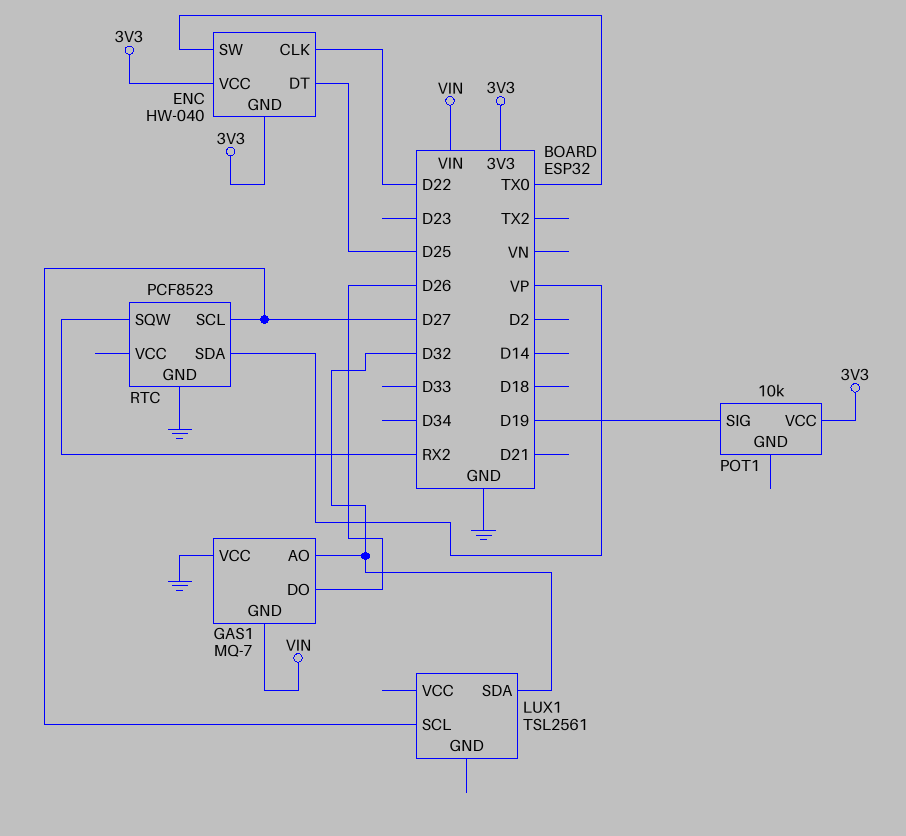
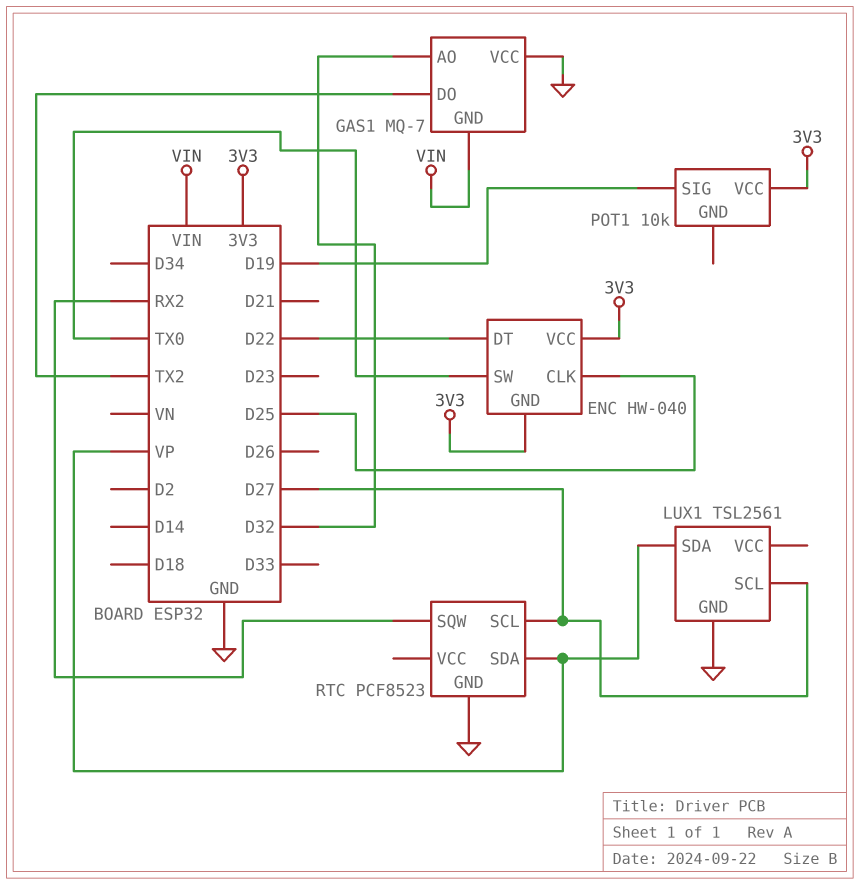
ENC pin CLK: D22 -> D25
ENC pin DT: D25 -> D22
GAS1 pin DO: D26 -> TX2
LUX1 pin GND: none -> GND
LUX1 pin SDA: D32 -> VP

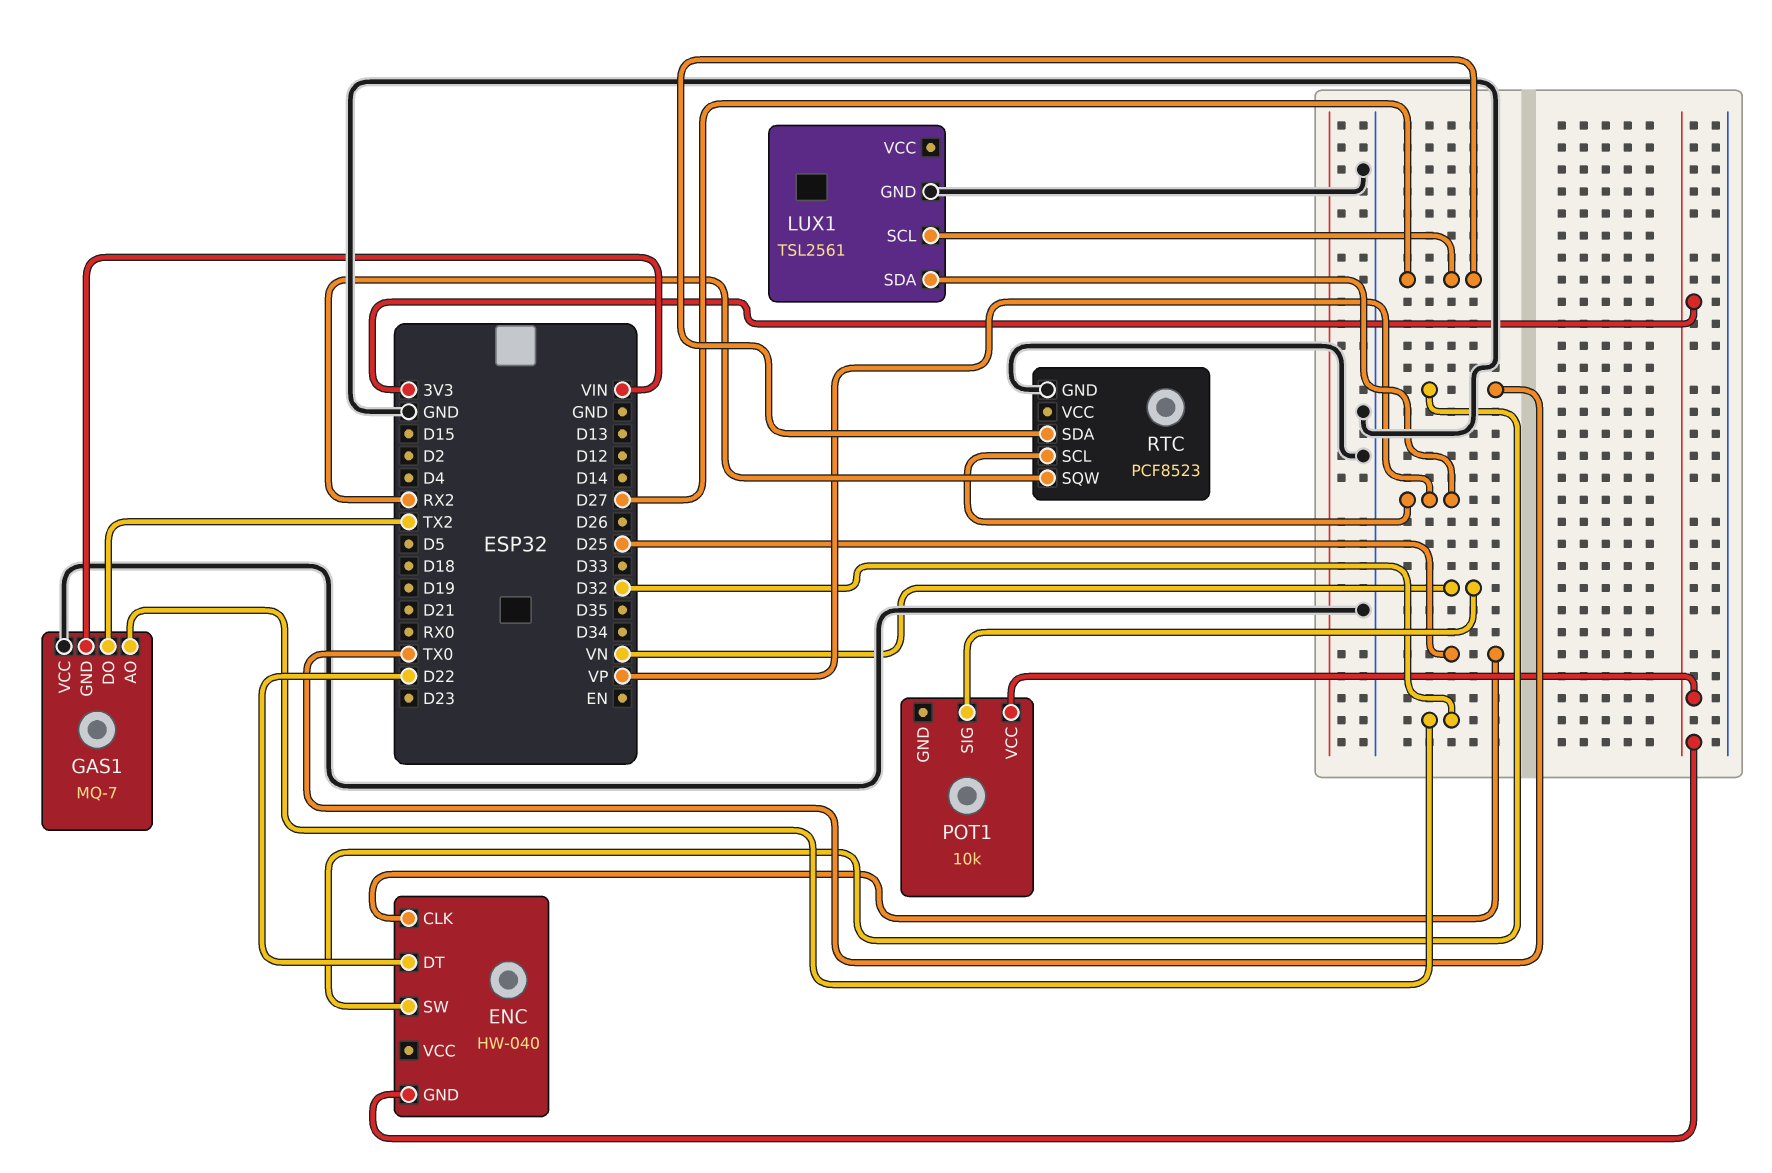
ENC pin VCC: 3V3 -> none
POT1 pin SIG: D19 -> VN
RTC pin SCL: D27 -> VP
RTC pin SDA: VP -> D27

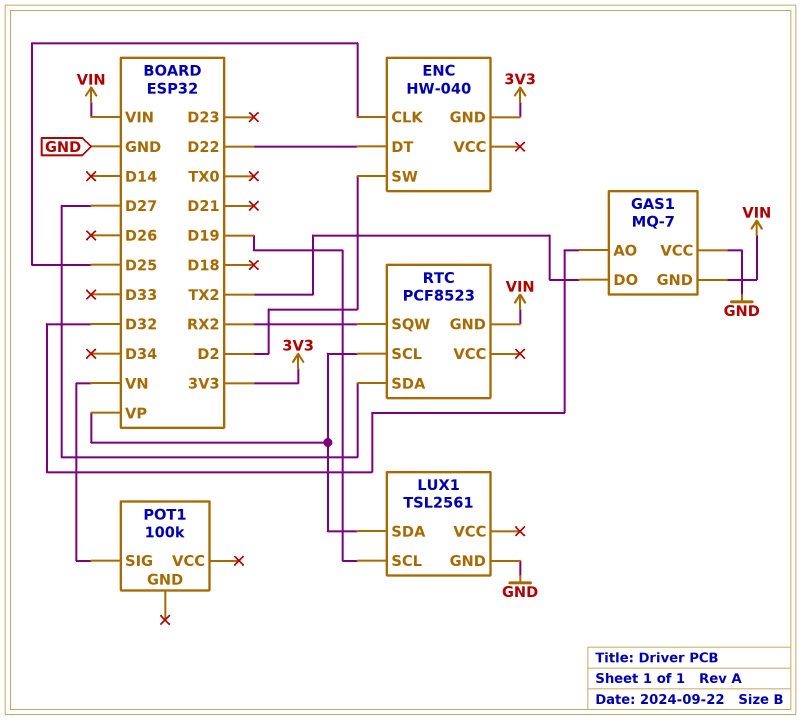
ENC pin SW: TX0 -> D2
LUX1 pin SCL: D27 -> D19
POT1: 10k -> 100k
POT1 pin VCC: 3V3 -> none
RTC pin GND: GND -> VIN

